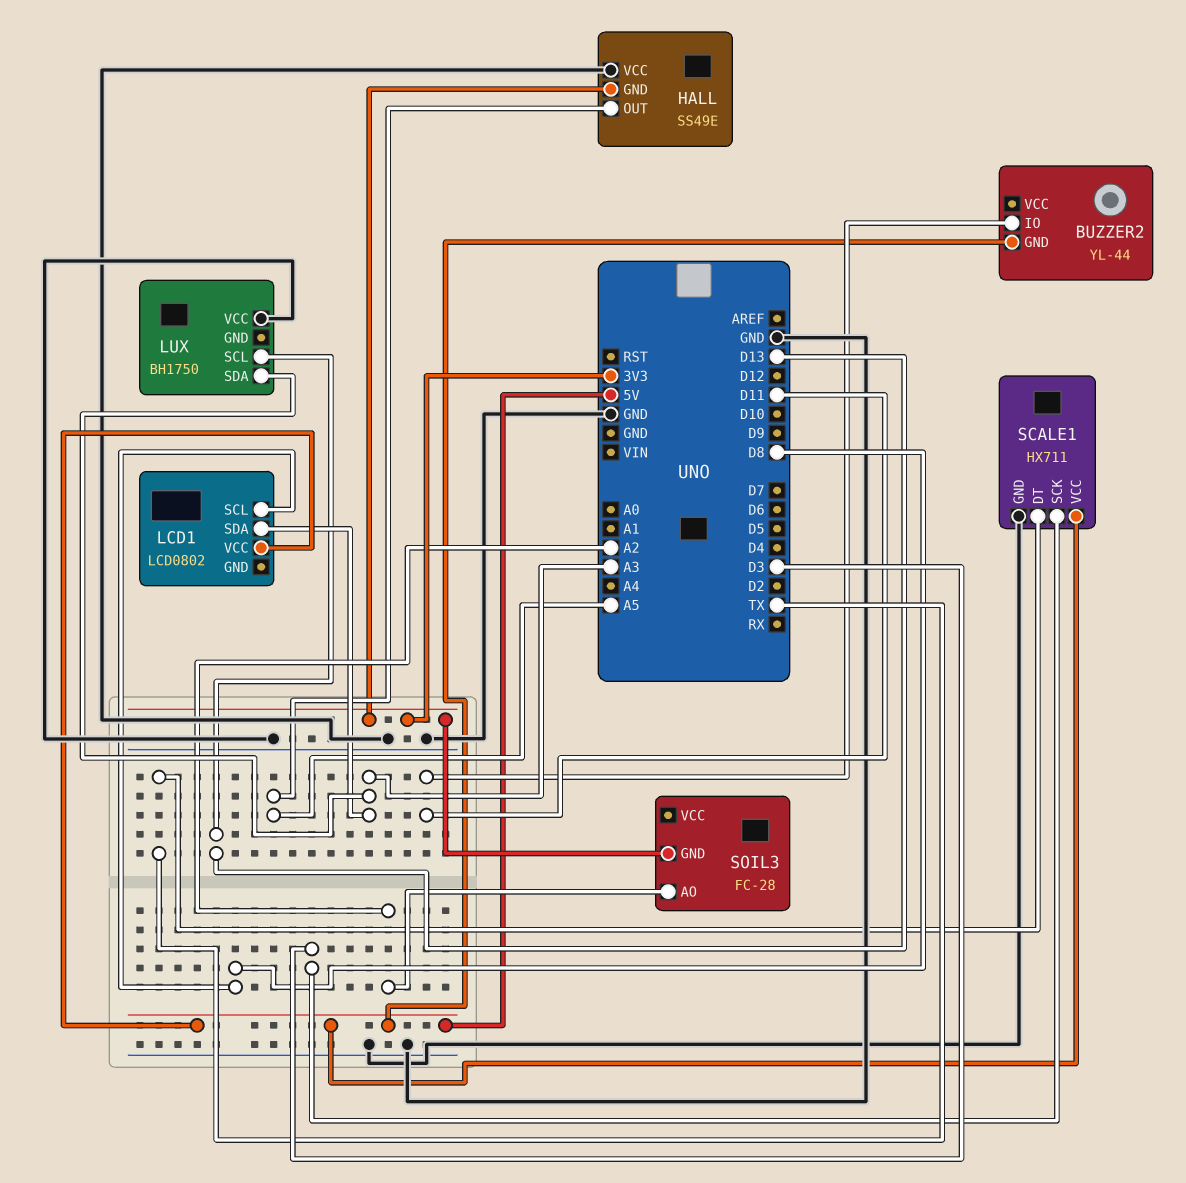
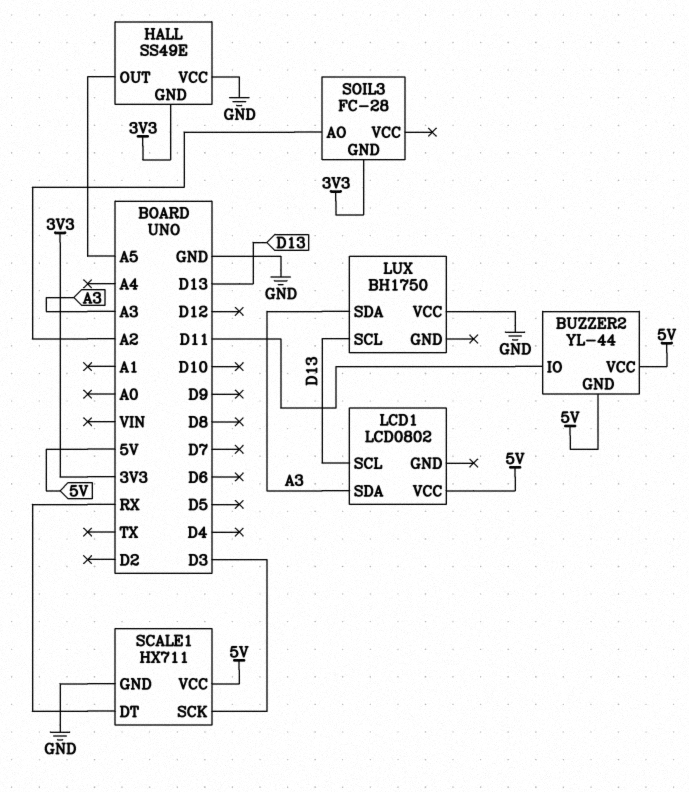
BUZZER2 pin VCC: none -> 5V
LCD1 pin SCL: D8 -> D13
SCALE1 pin DT: TX -> RX

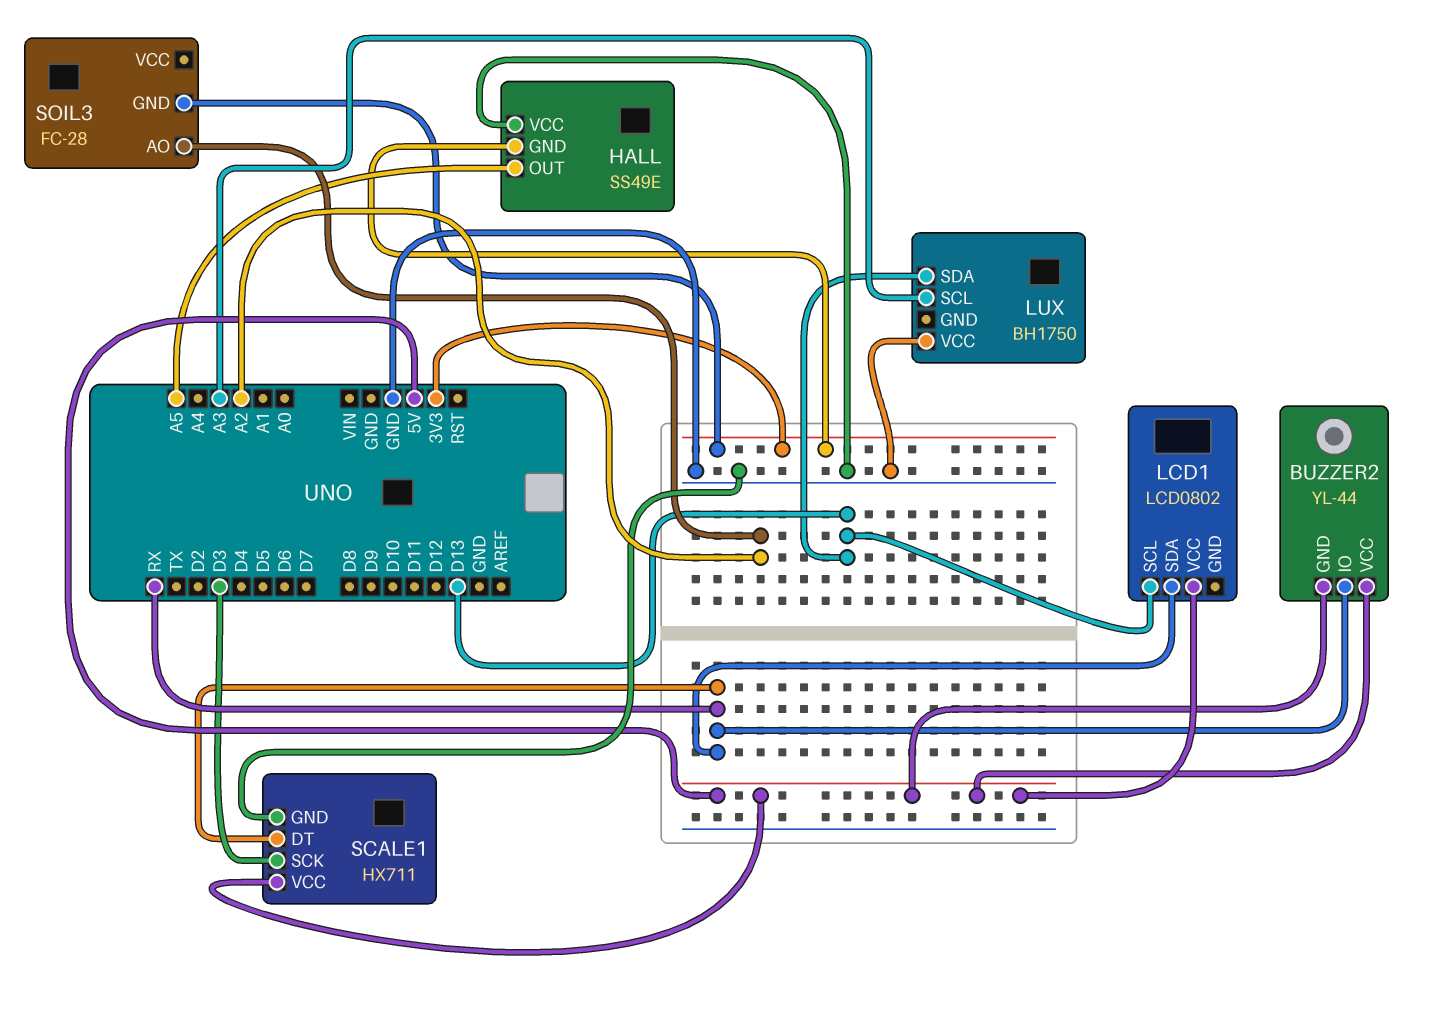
BUZZER2 pin IO: D11 -> RX
LCD1 pin SDA: A3 -> RX
LUX pin SCL: D13 -> A3
LUX pin SDA: A3 -> D13

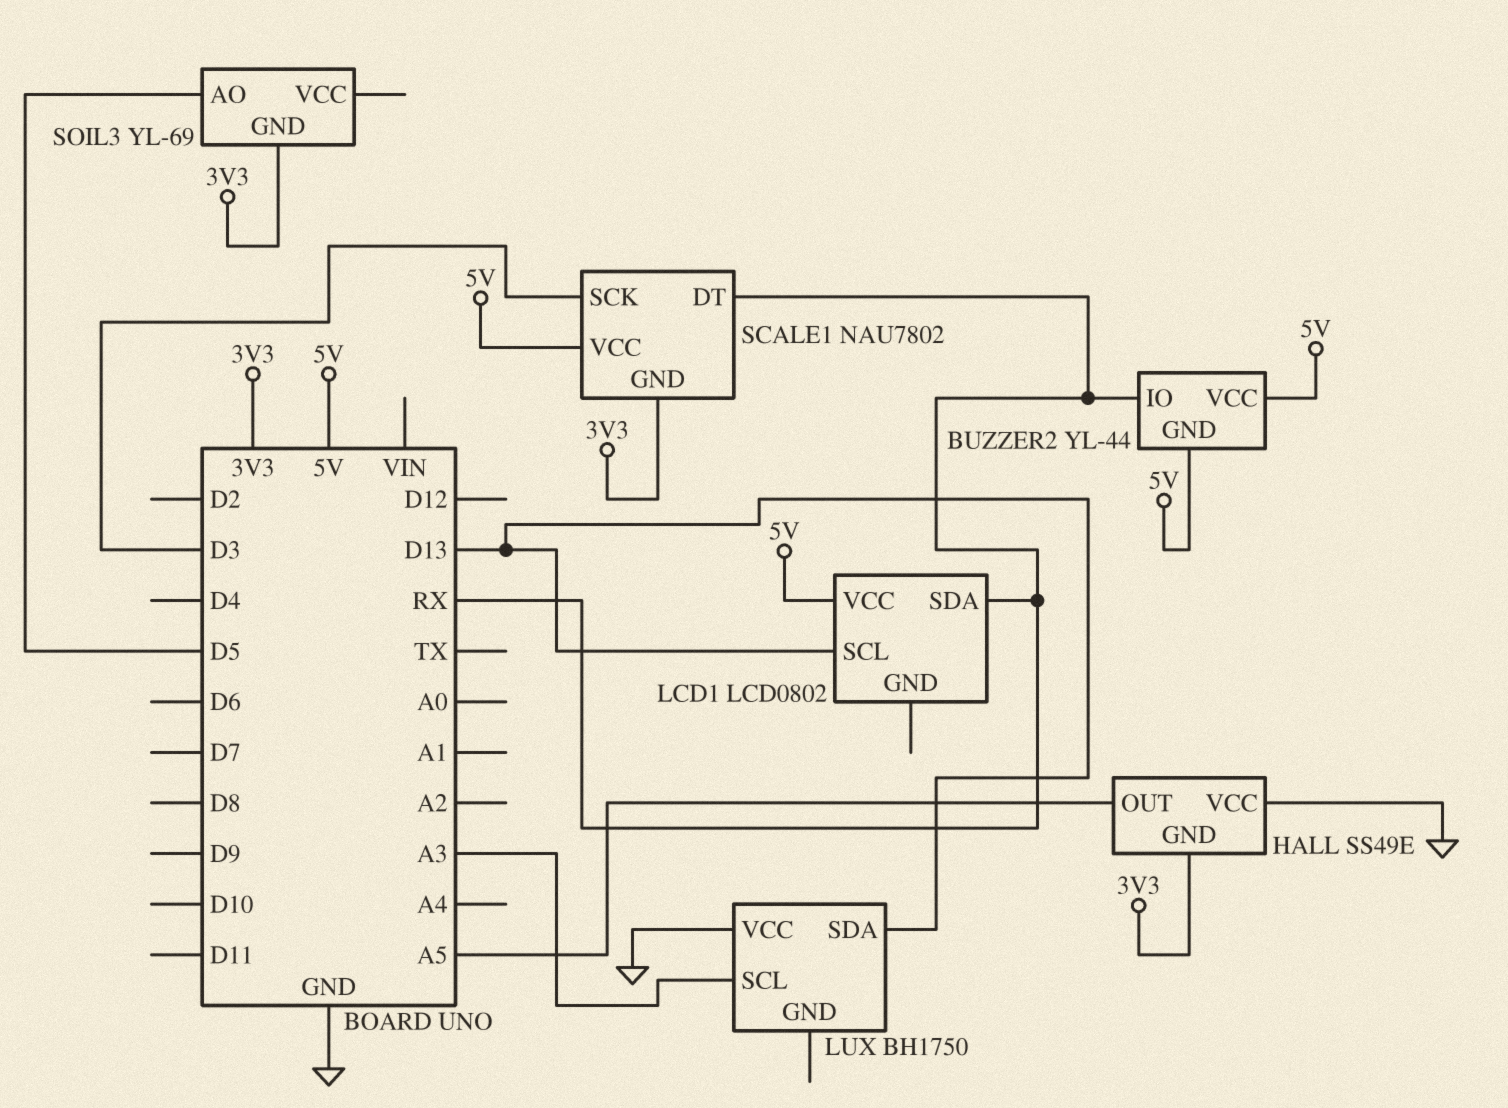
SCALE1: HX711 -> NAU7802
SCALE1 pin GND: GND -> 3V3
SOIL3: FC-28 -> YL-69
SOIL3 pin AO: A2 -> D5

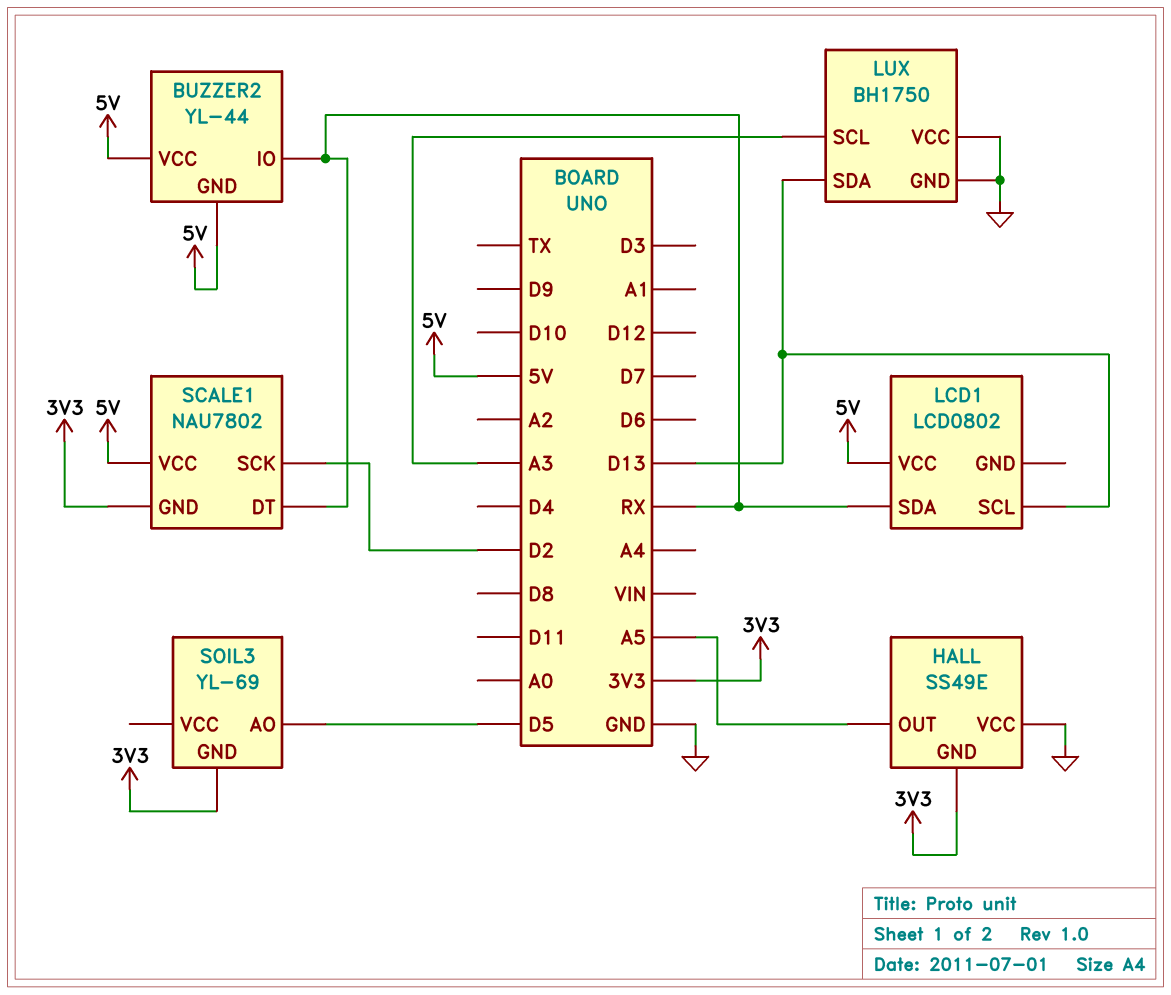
LUX pin GND: none -> GND
SCALE1 pin SCK: D3 -> D2

